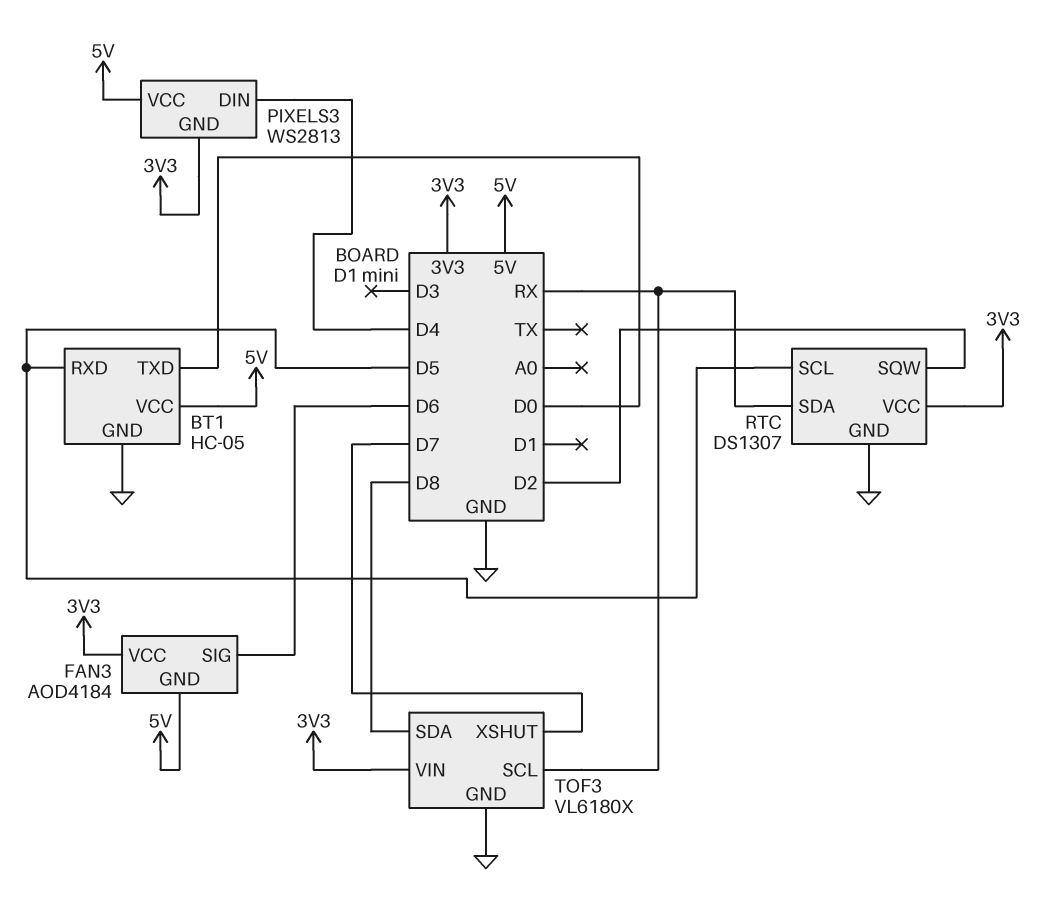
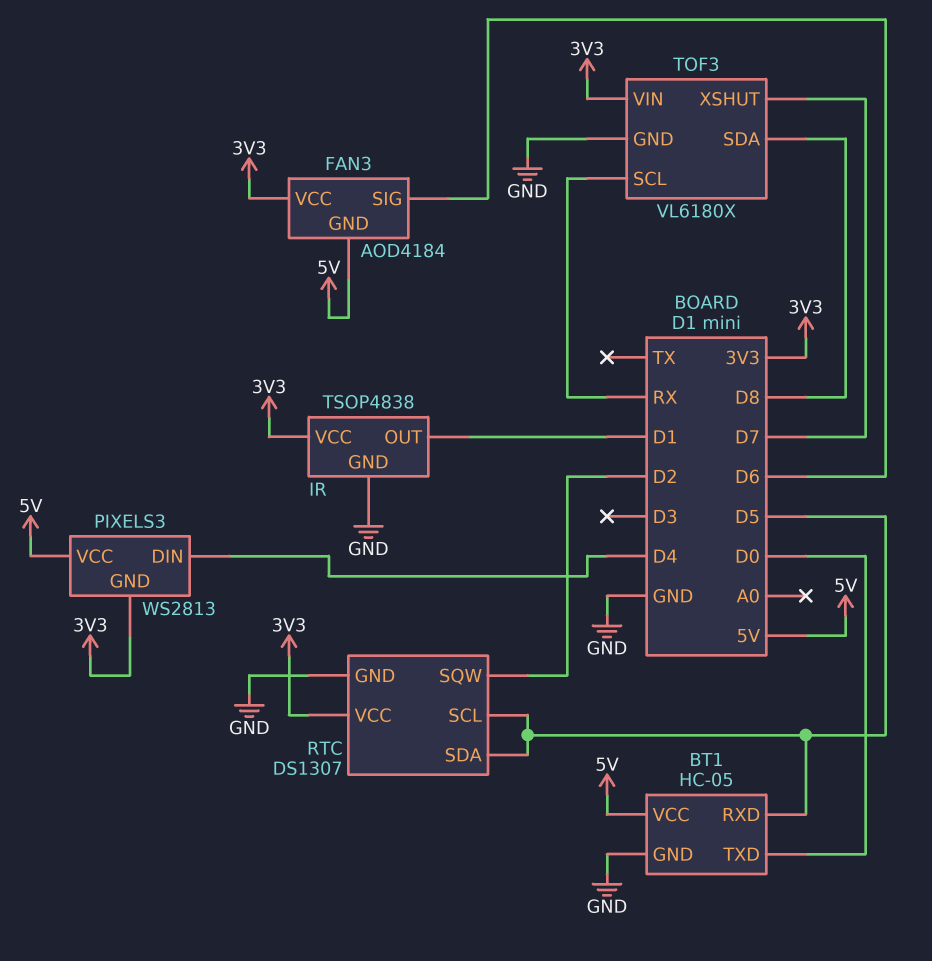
IR: none -> TSOP4838
IR pin GND: none -> GND
IR pin OUT: none -> D1
IR pin VCC: none -> 3V3
RTC pin SDA: RX -> D5

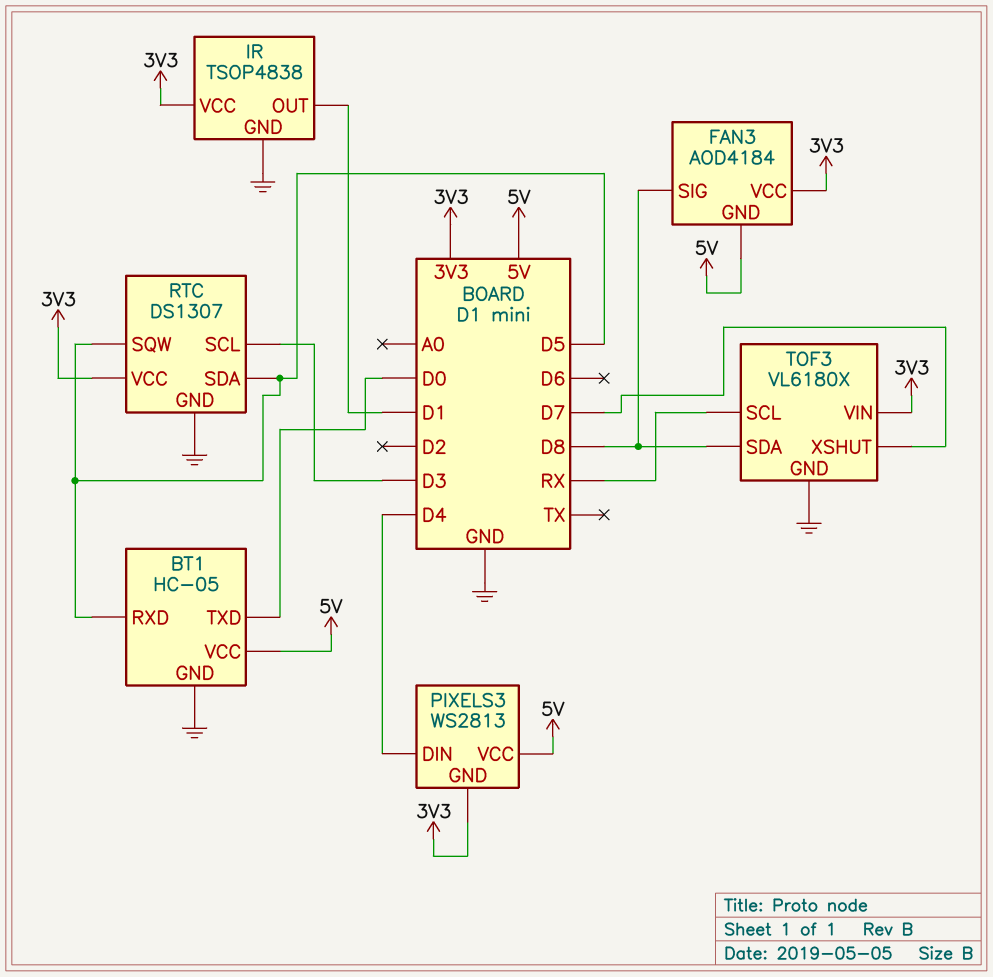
FAN3 pin SIG: D6 -> D8
RTC pin SCL: D5 -> D3
RTC pin SQW: D2 -> D5

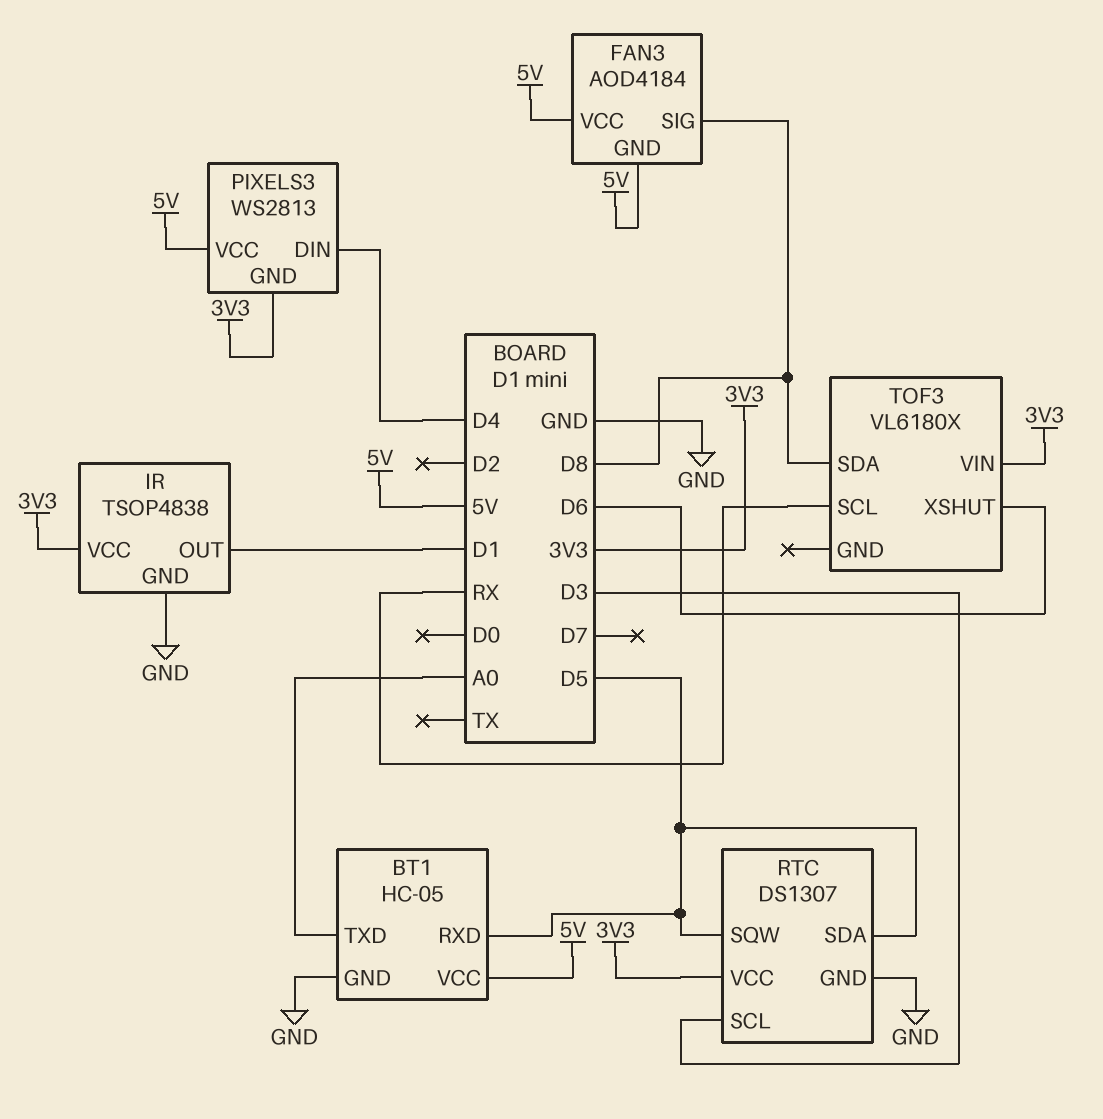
BT1 pin TXD: D0 -> A0
FAN3 pin VCC: 3V3 -> 5V
TOF3 pin GND: GND -> none
TOF3 pin XSHUT: D7 -> D6

